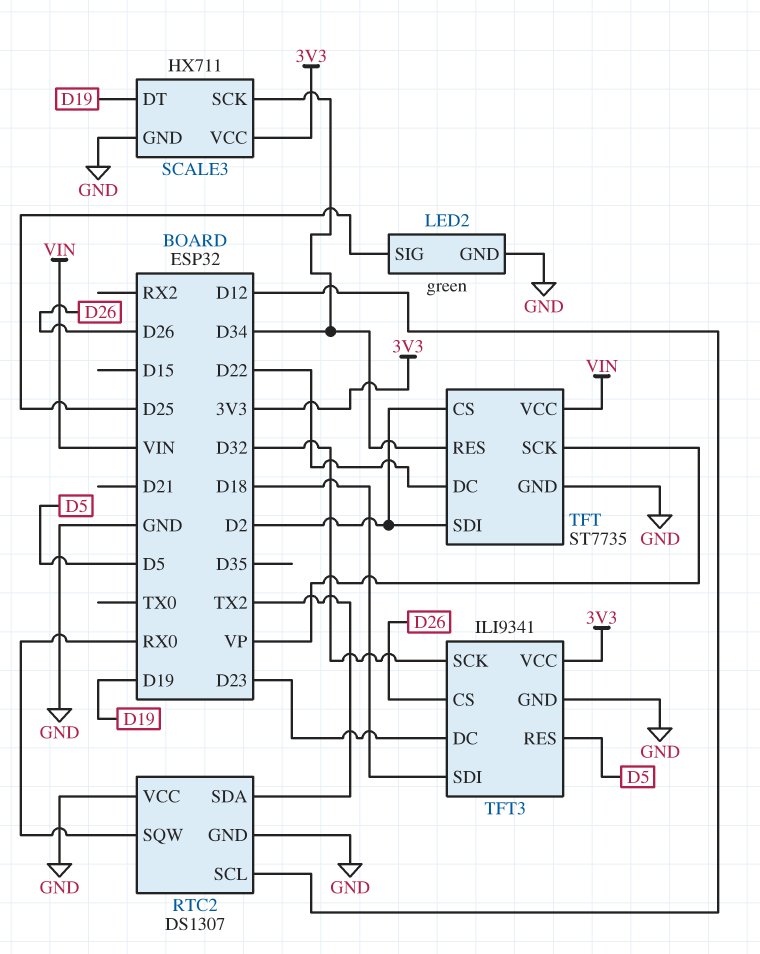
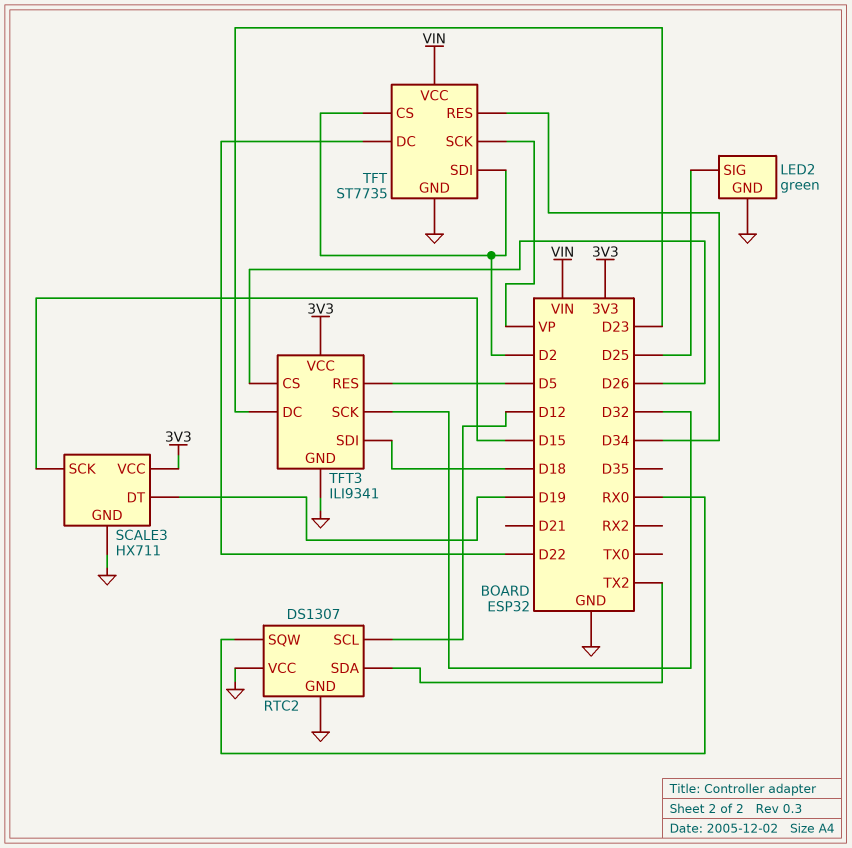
SCALE3 pin SCK: D34 -> D15

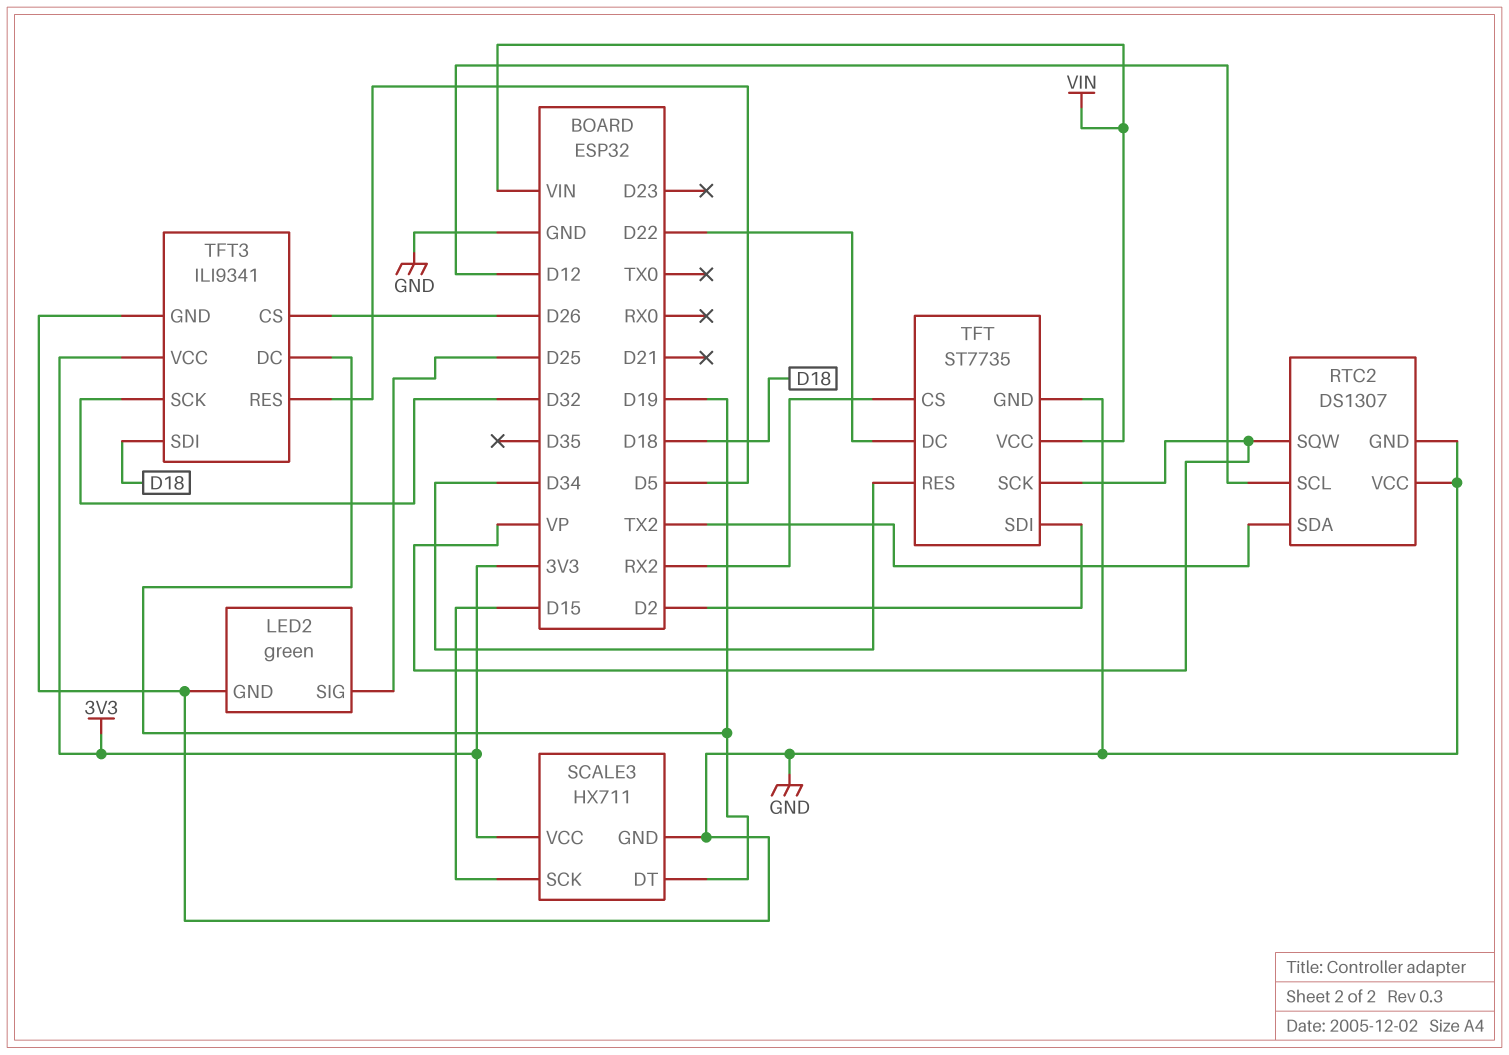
RTC2 pin SQW: RX0 -> VP
TFT pin CS: D2 -> RX2
TFT3 pin DC: D23 -> D19

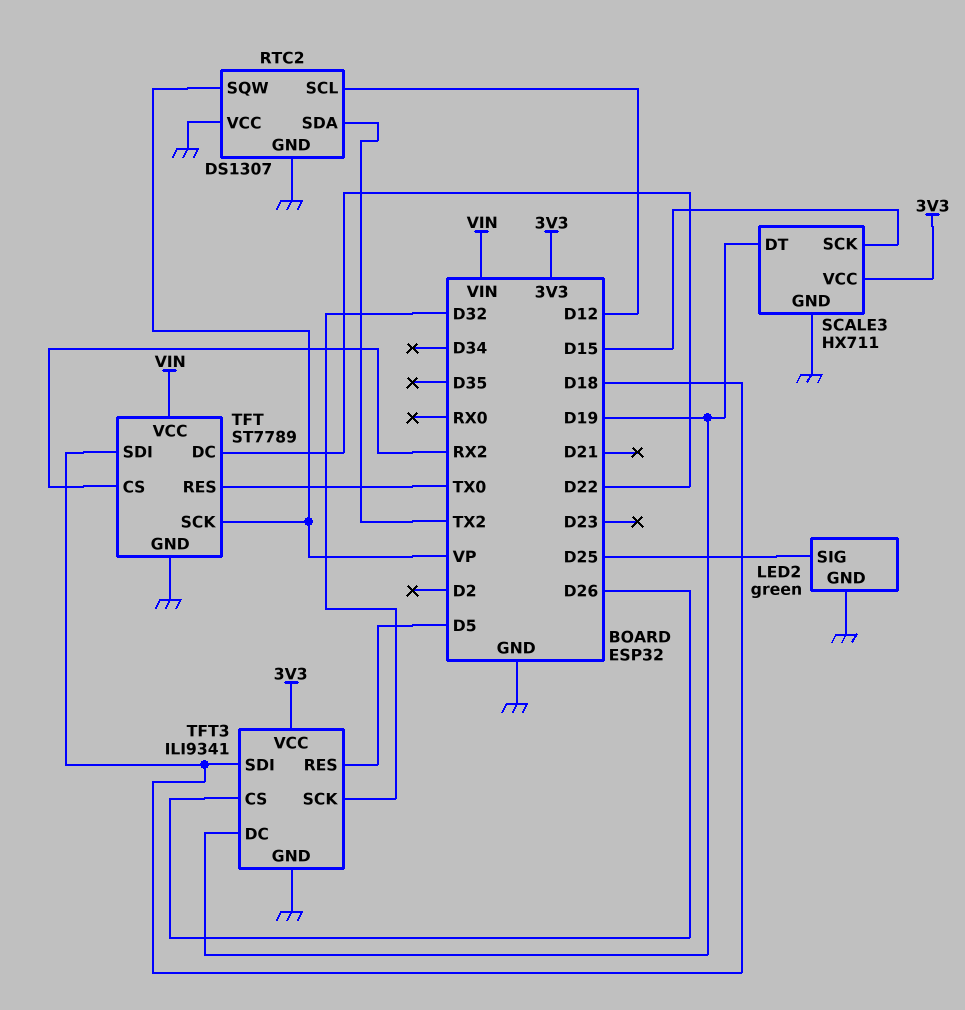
TFT: ST7735 -> ST7789
TFT pin RES: D34 -> TX0
TFT pin SDI: D2 -> D18

